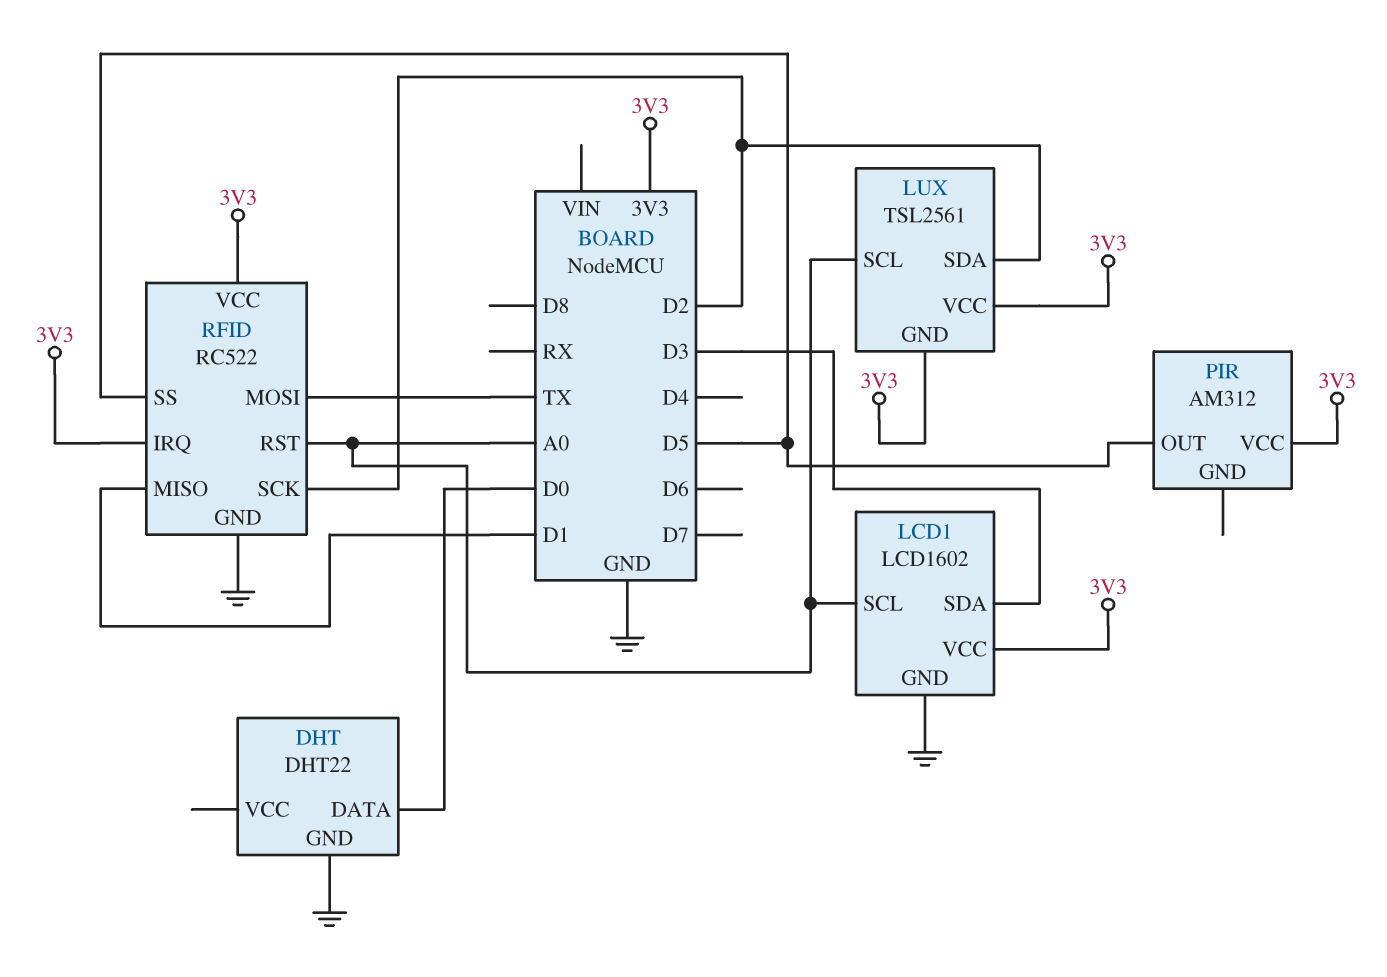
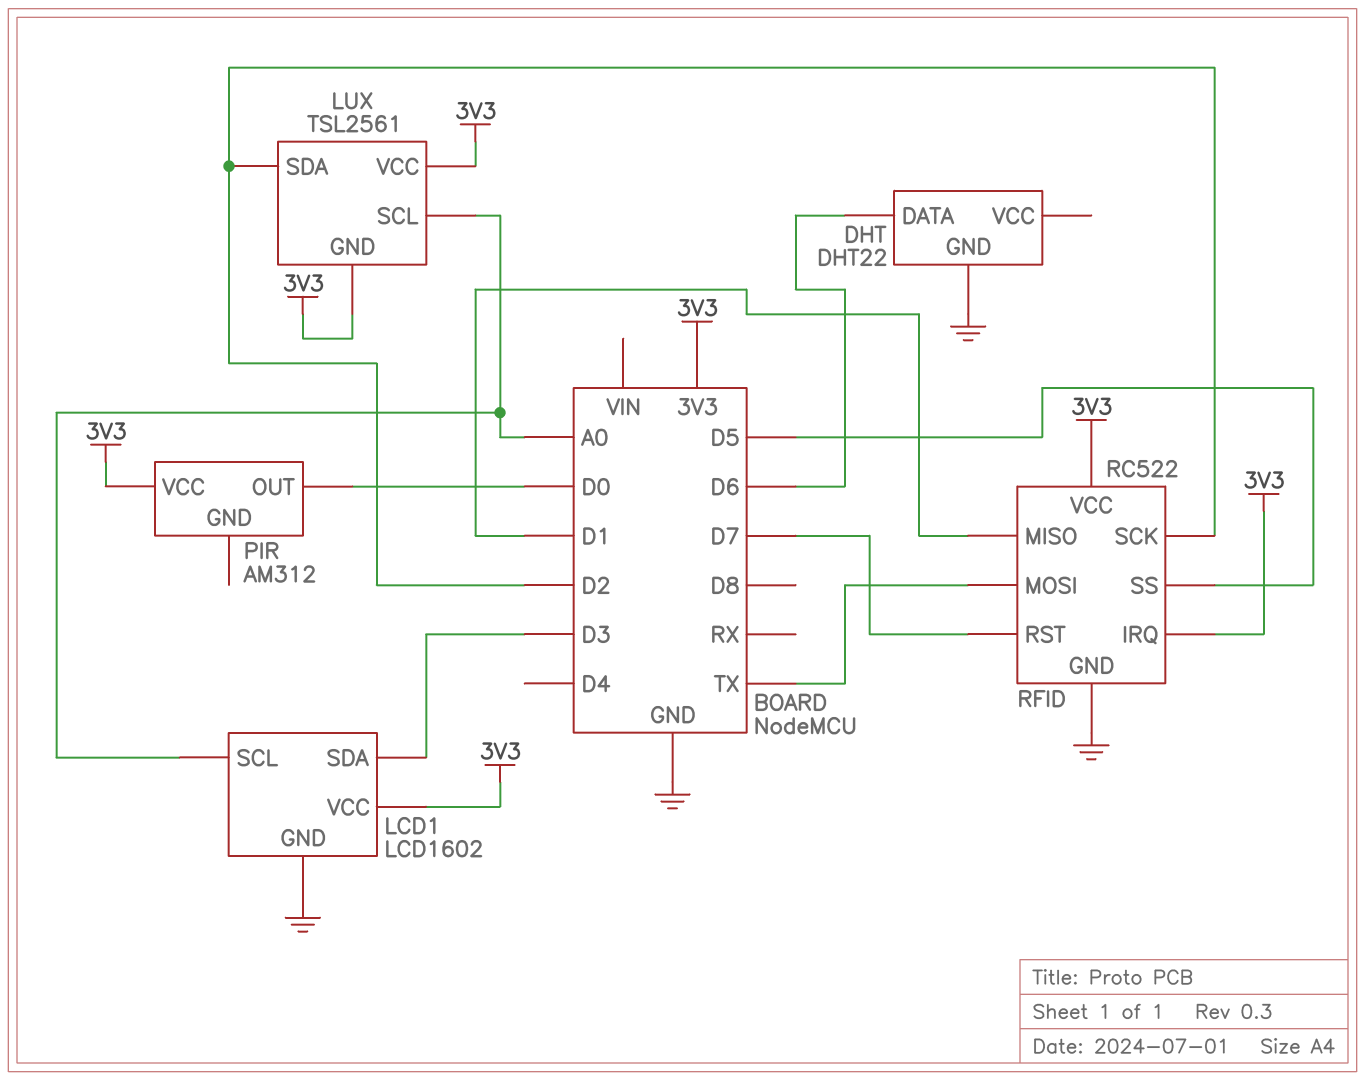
DHT pin DATA: D0 -> D6
PIR pin OUT: D5 -> D0
RFID pin RST: A0 -> D7

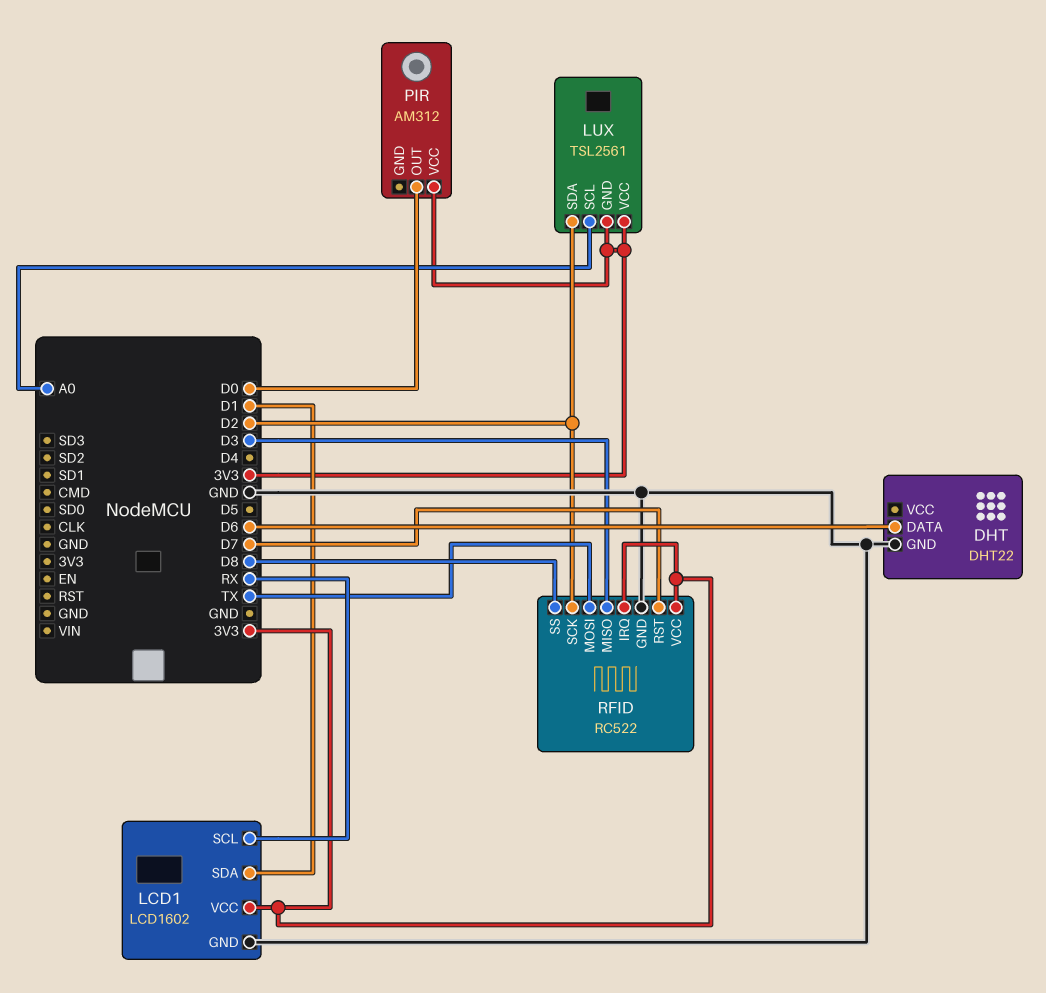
LCD1 pin SCL: A0 -> RX
LCD1 pin SDA: D3 -> D1
RFID pin MISO: D1 -> D3
RFID pin SS: D5 -> D8

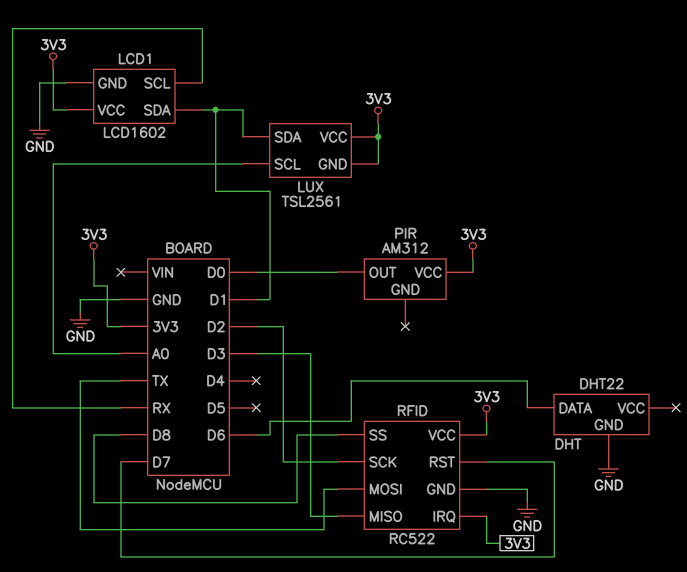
LUX pin SDA: D2 -> D1

